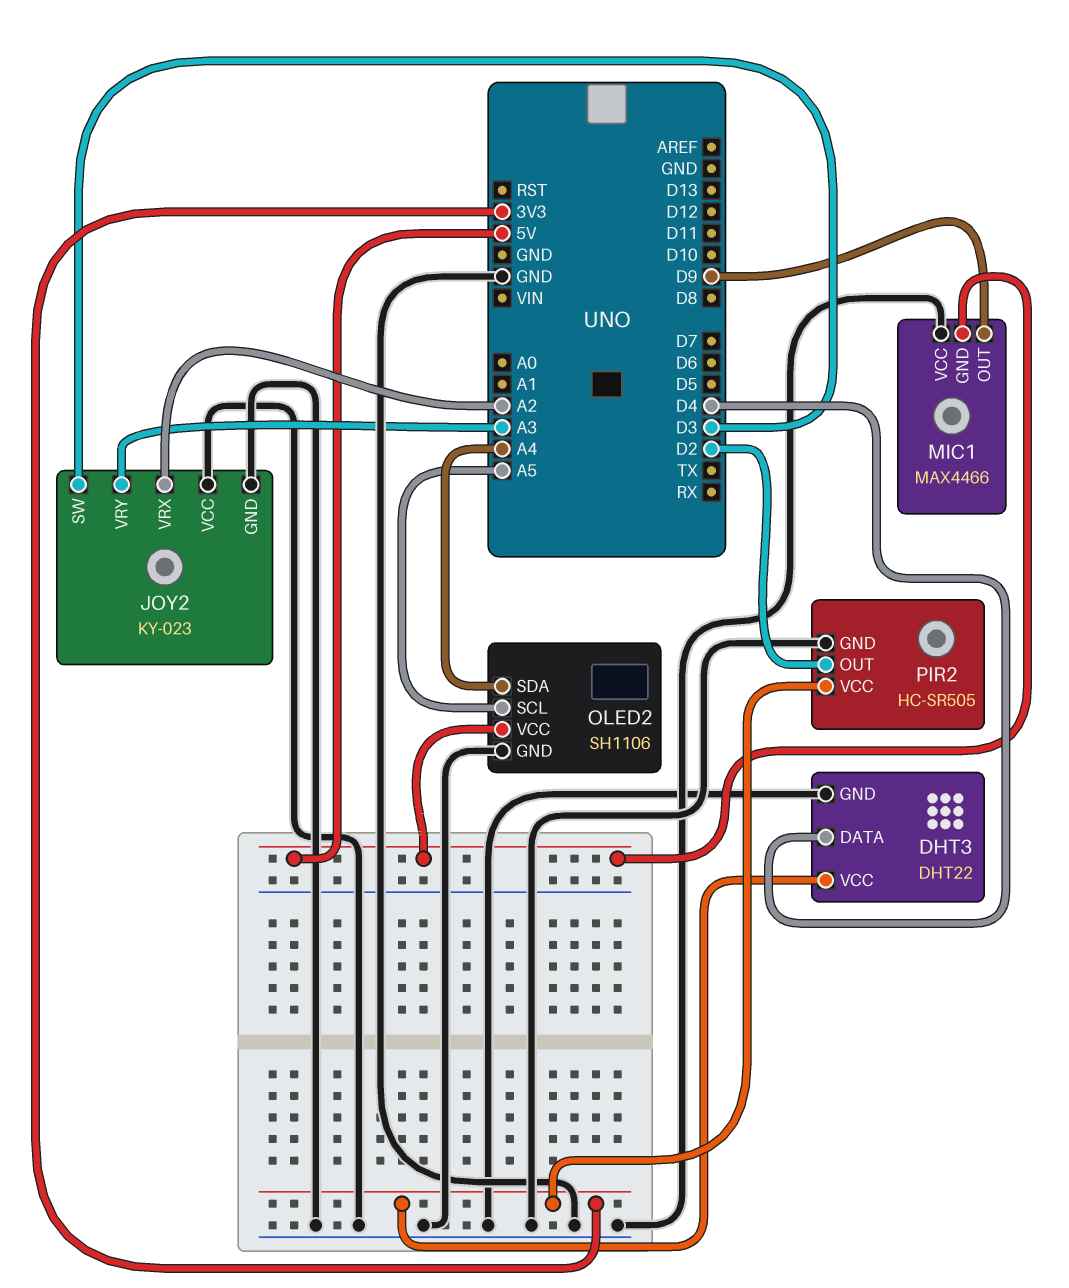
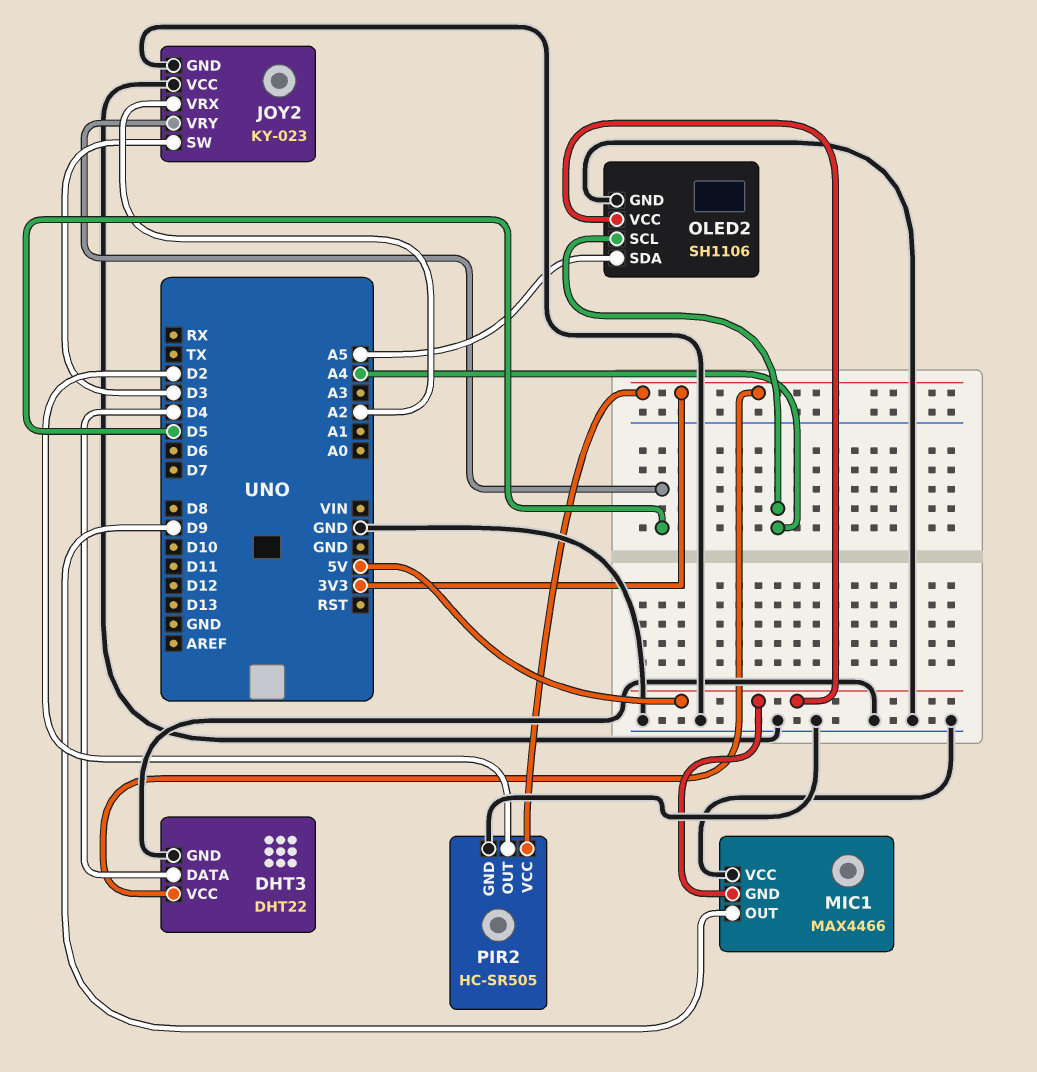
JOY2 pin VRY: A3 -> D5
OLED2 pin SCL: A5 -> A4
OLED2 pin SDA: A4 -> A5

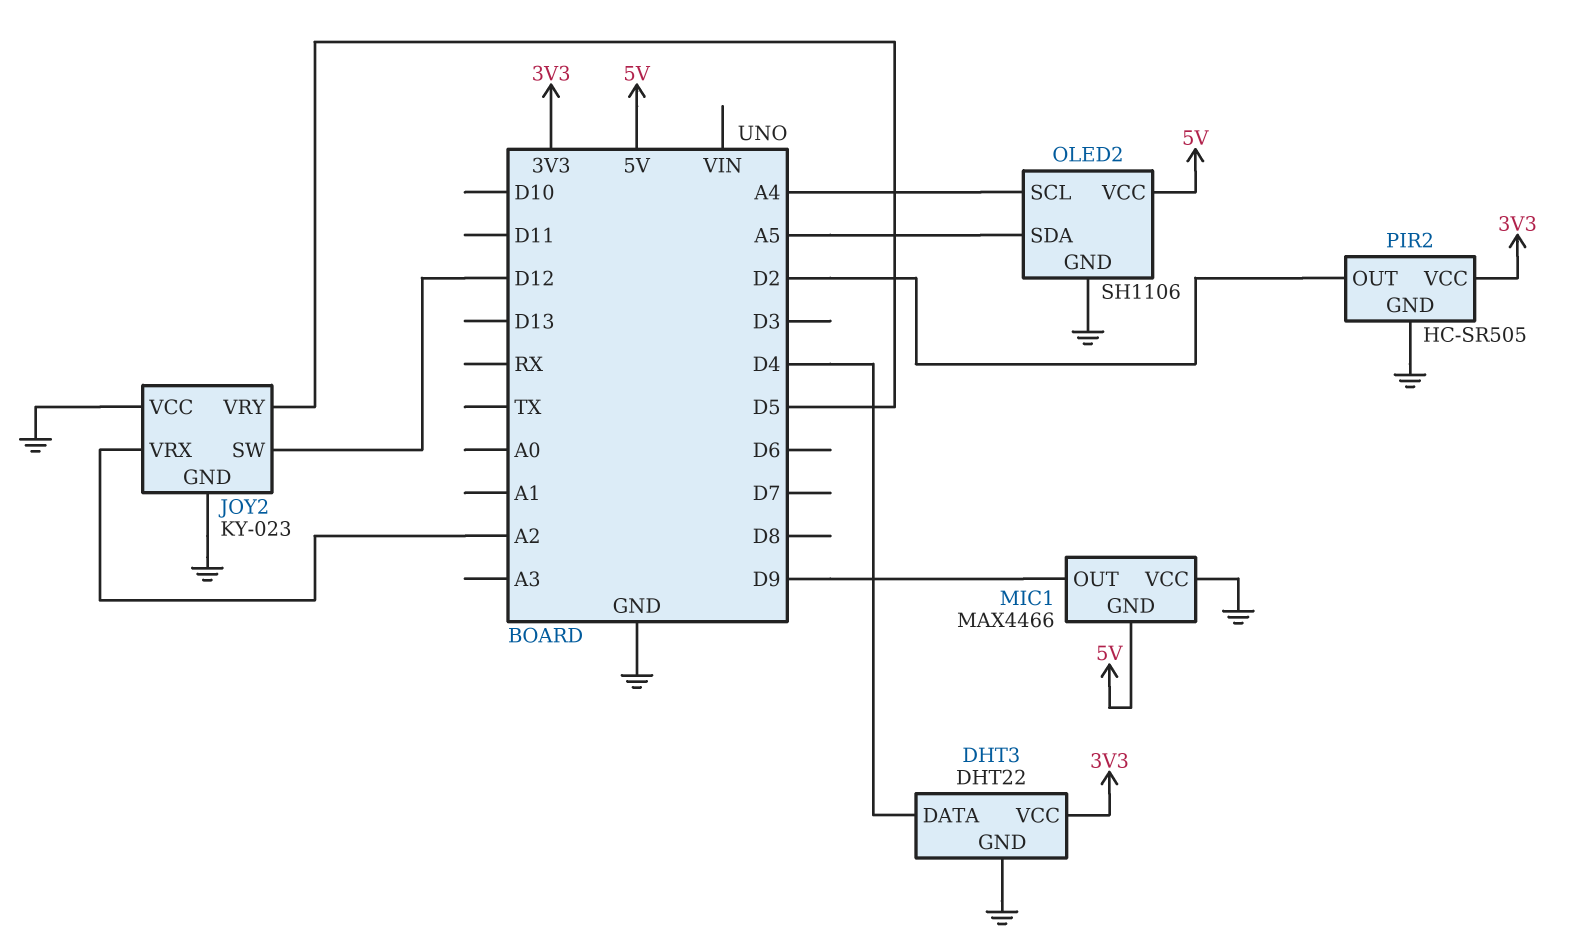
JOY2 pin SW: D3 -> D12

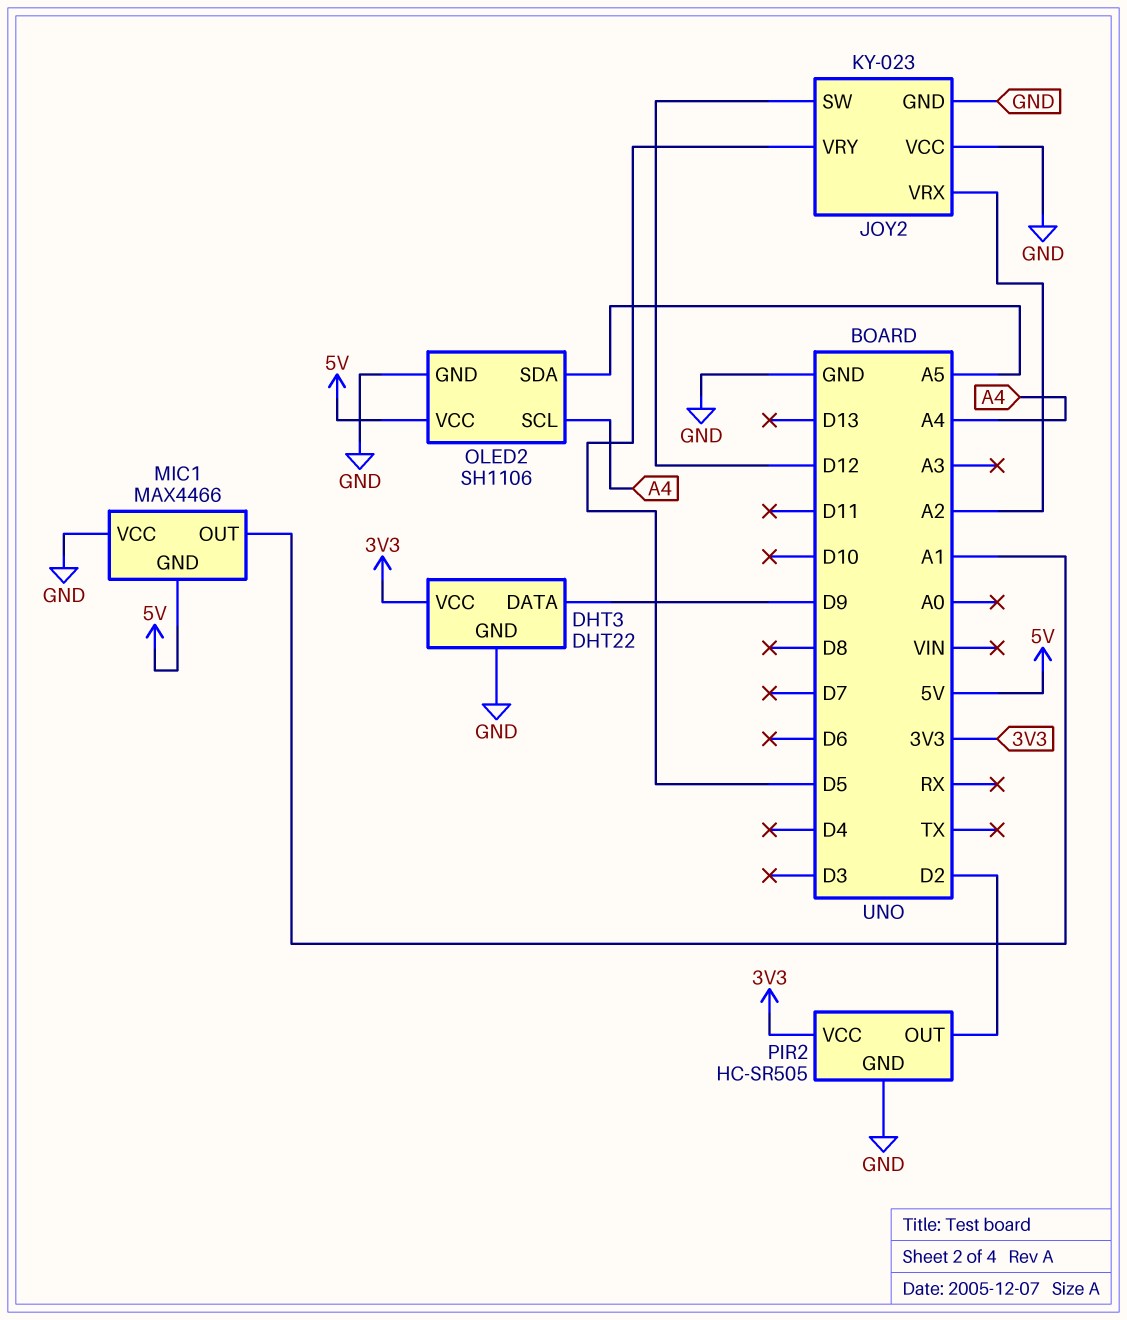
DHT3 pin DATA: D4 -> D9
MIC1 pin OUT: D9 -> A1

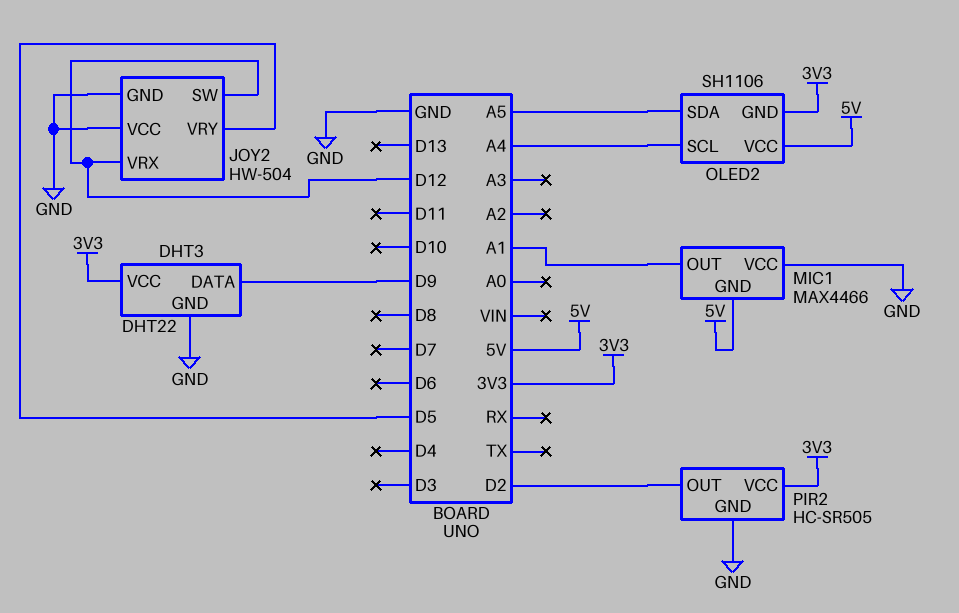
JOY2: KY-023 -> HW-504
JOY2 pin VRX: A2 -> D12
OLED2 pin GND: GND -> 3V3

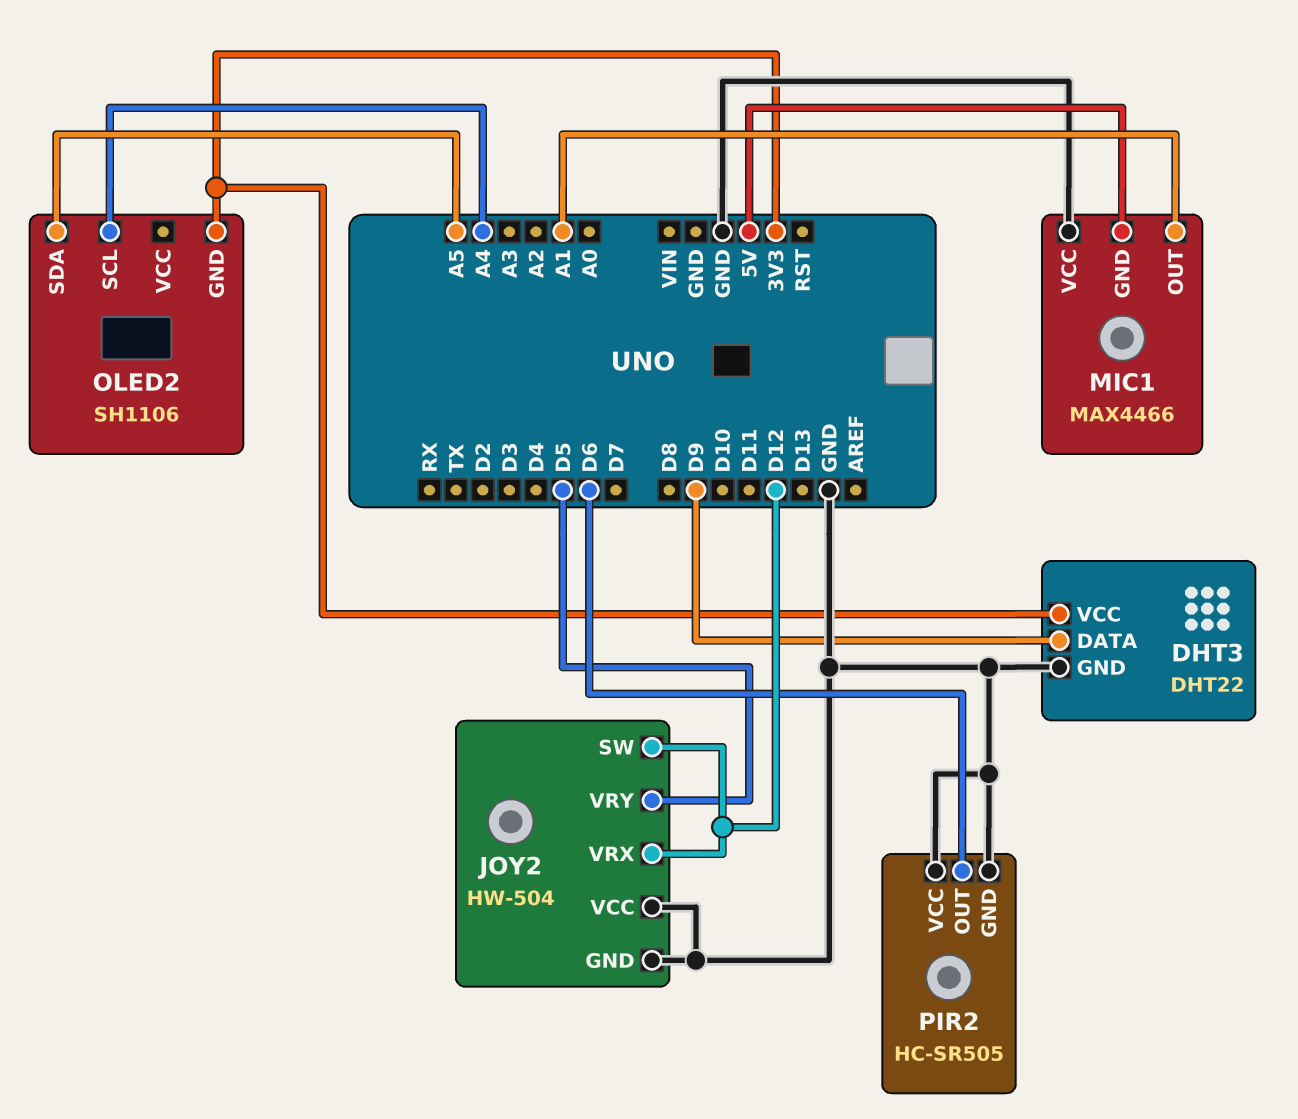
OLED2 pin VCC: 5V -> none
PIR2 pin OUT: D2 -> D6
PIR2 pin VCC: 3V3 -> GND

